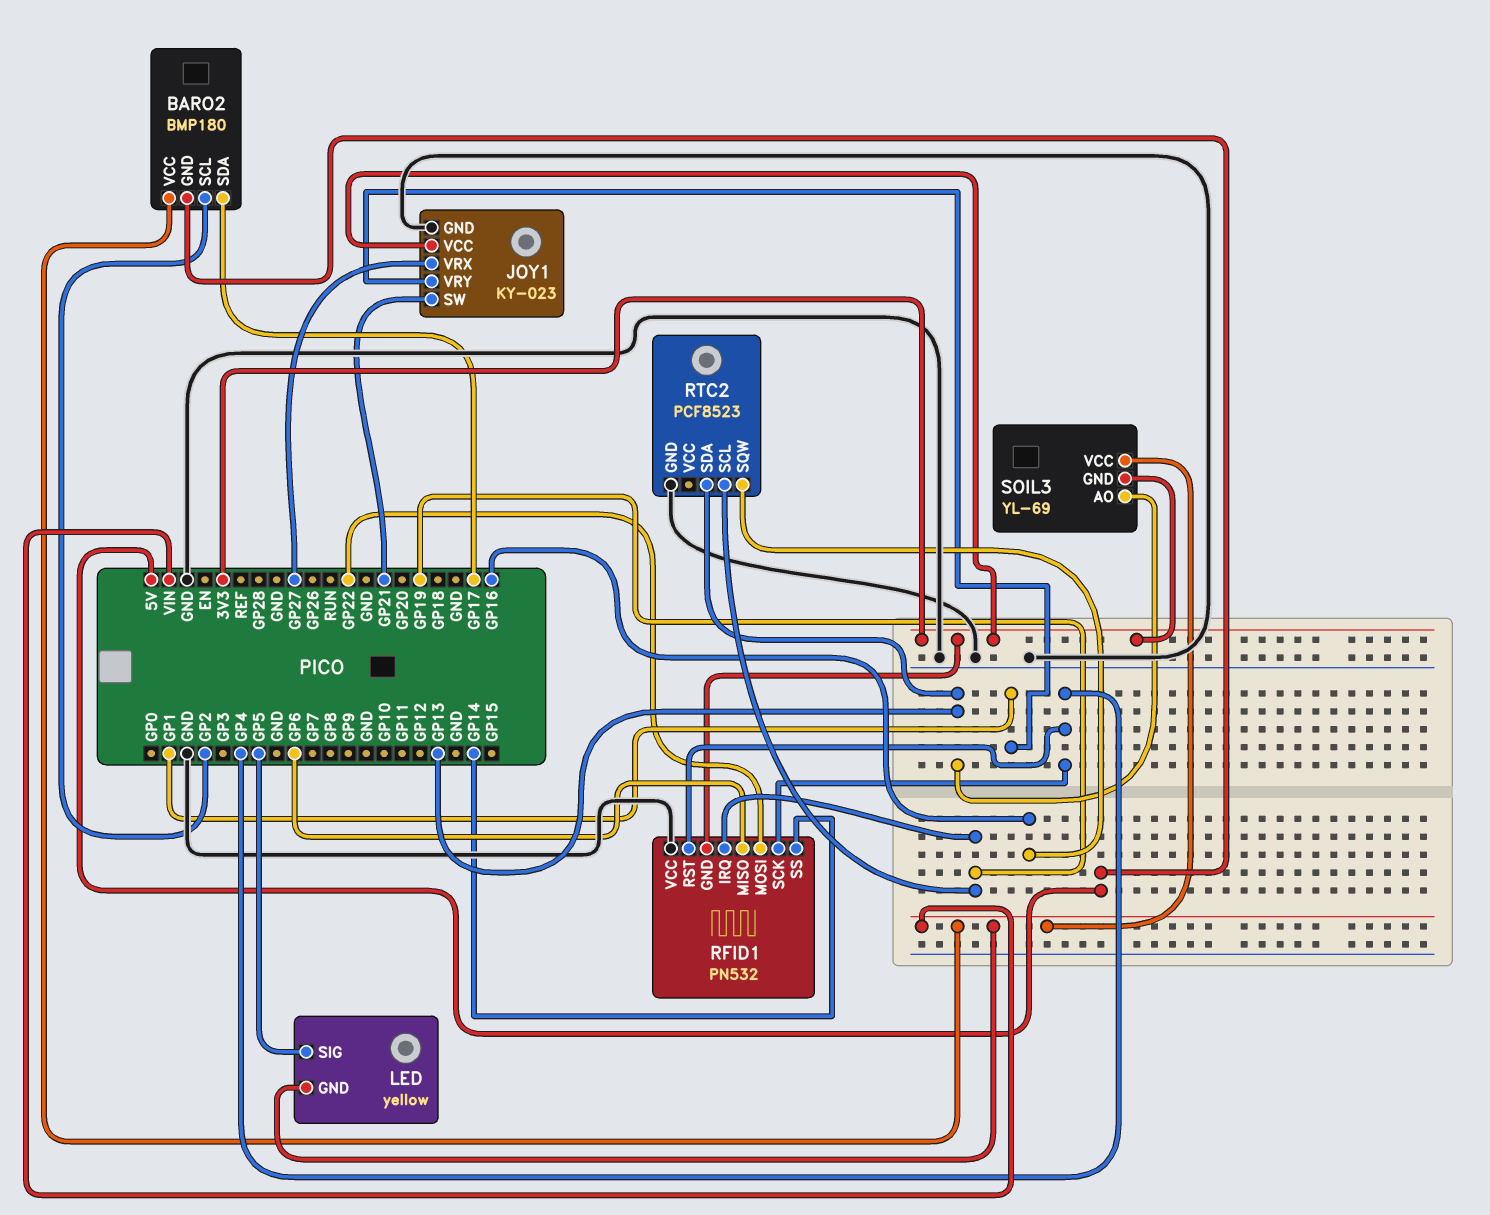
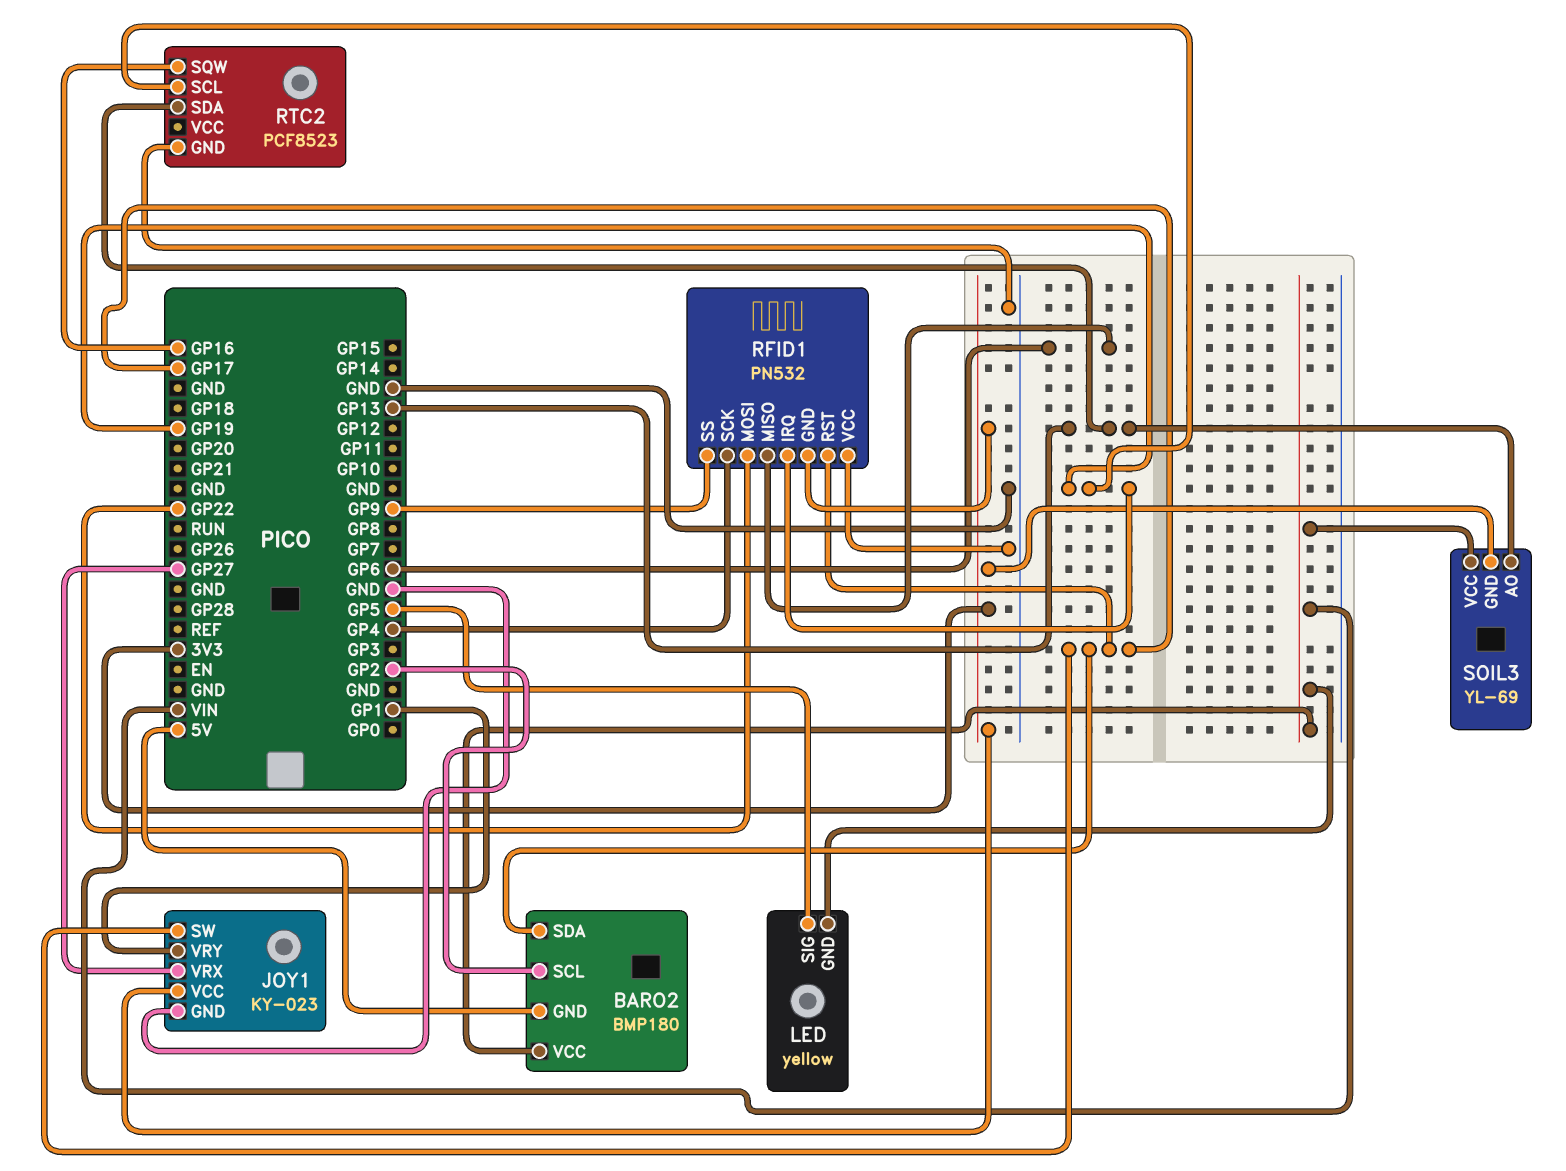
JOY1 pin SW: GP21 -> GP17
RFID1 pin RST: GP4 -> GP17
RFID1 pin SS: GP14 -> GP9

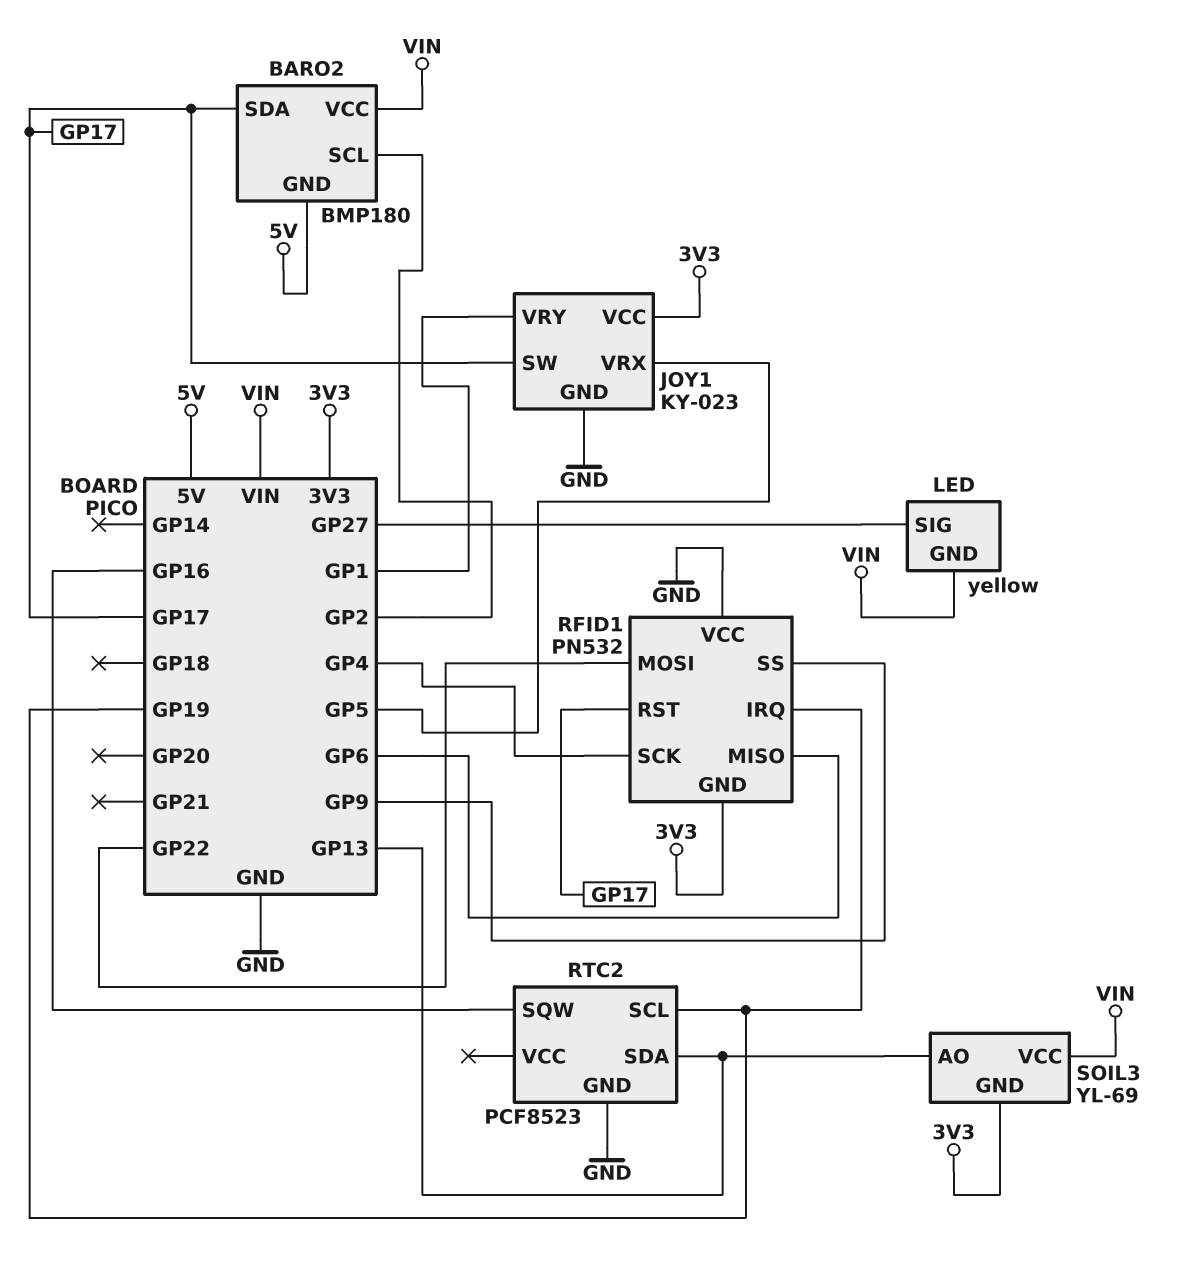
JOY1 pin VRX: GP27 -> GP5
LED pin SIG: GP5 -> GP27

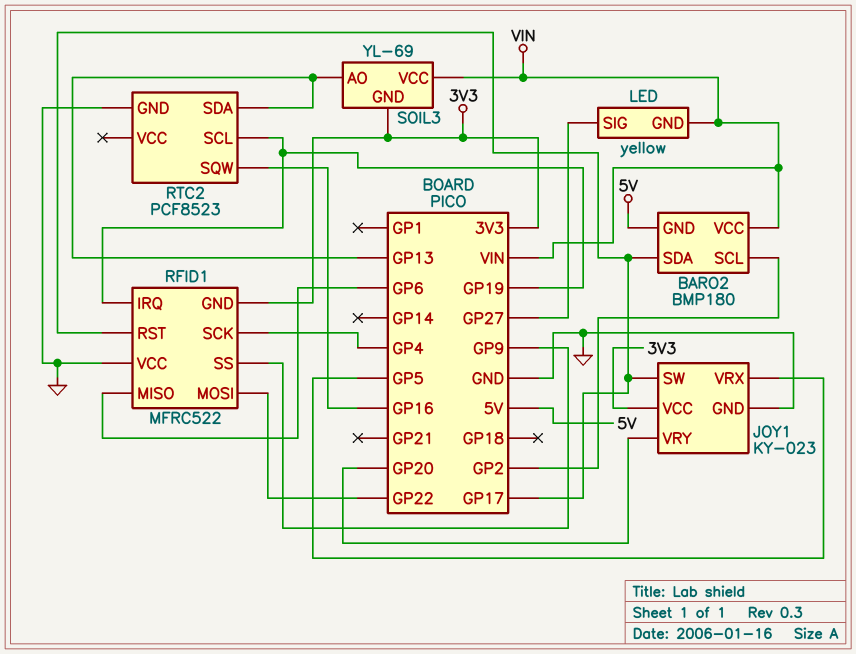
JOY1 pin VRY: GP1 -> GP20
RFID1: PN532 -> MFRC522

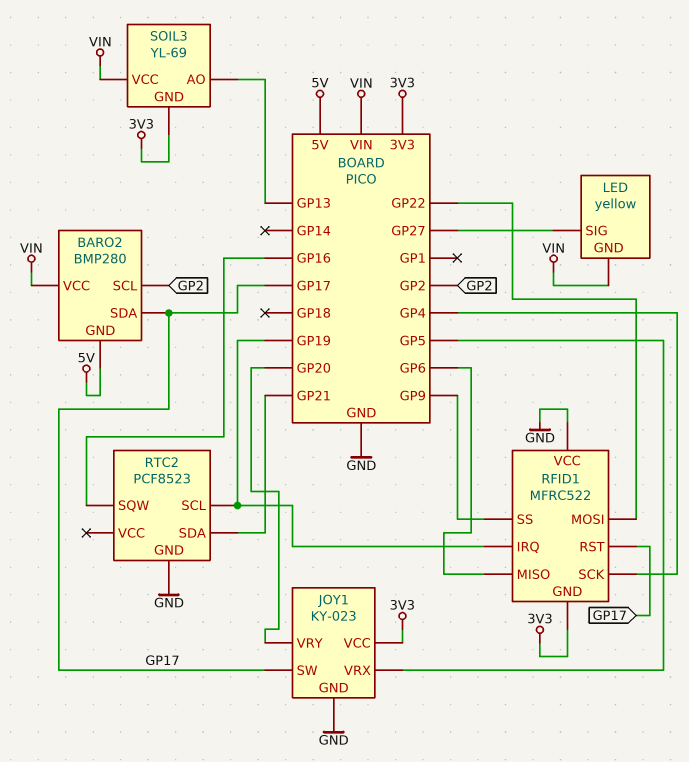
BARO2: BMP180 -> BMP280
RTC2 pin SDA: GP13 -> GP21

